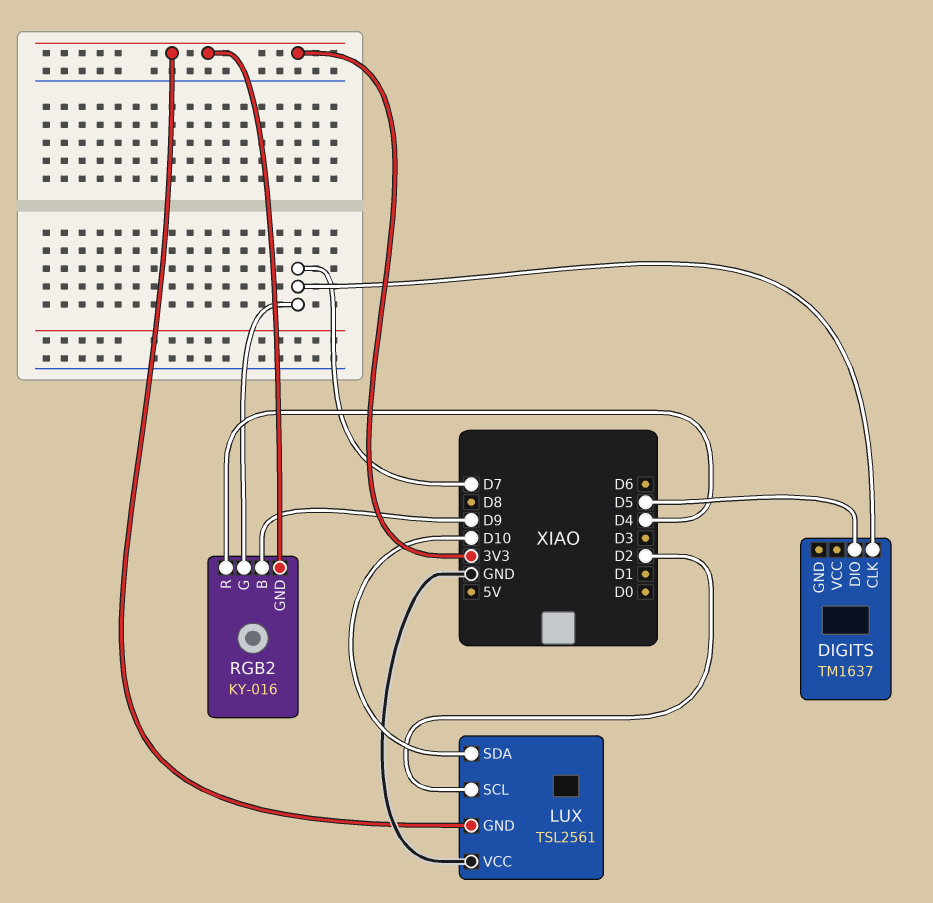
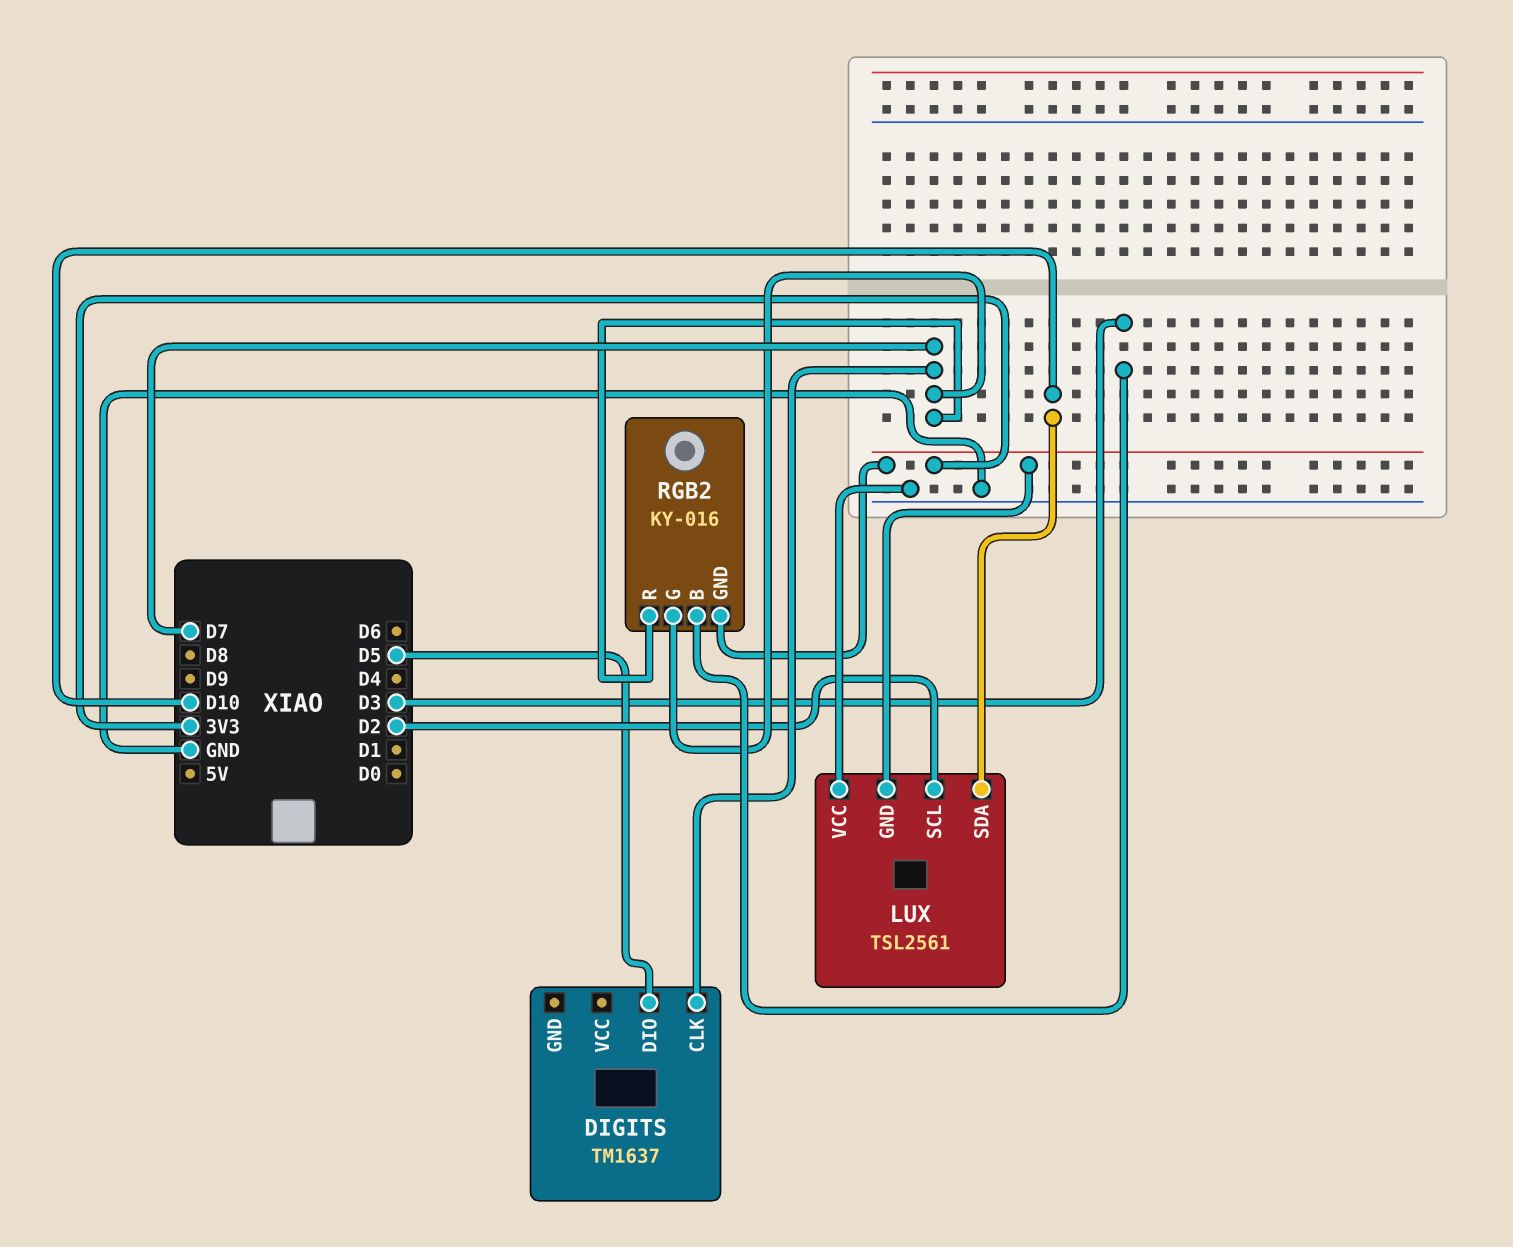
RGB2 pin B: D9 -> D3
RGB2 pin R: D4 -> D7

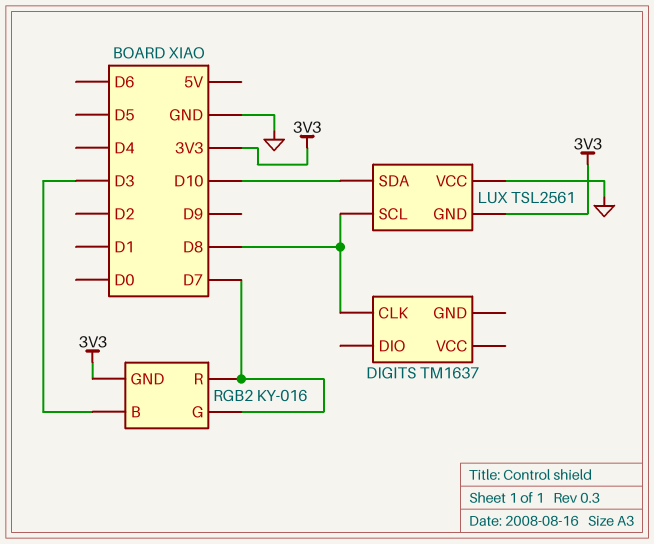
DIGITS pin CLK: D7 -> D8
DIGITS pin DIO: D5 -> none
LUX pin SCL: D2 -> D8

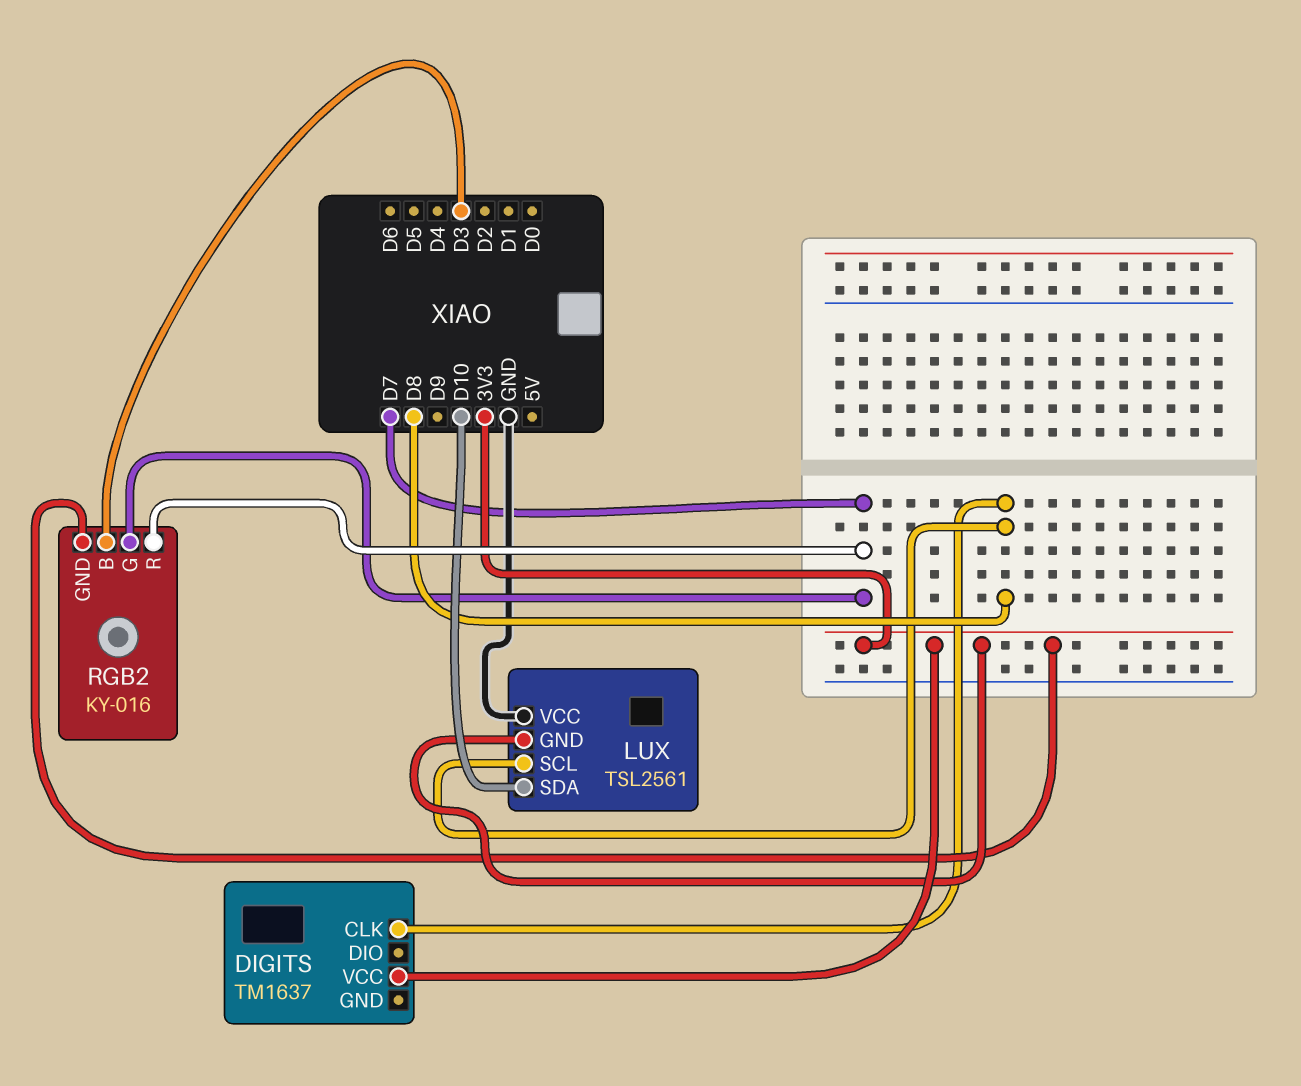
DIGITS pin VCC: none -> 3V3

